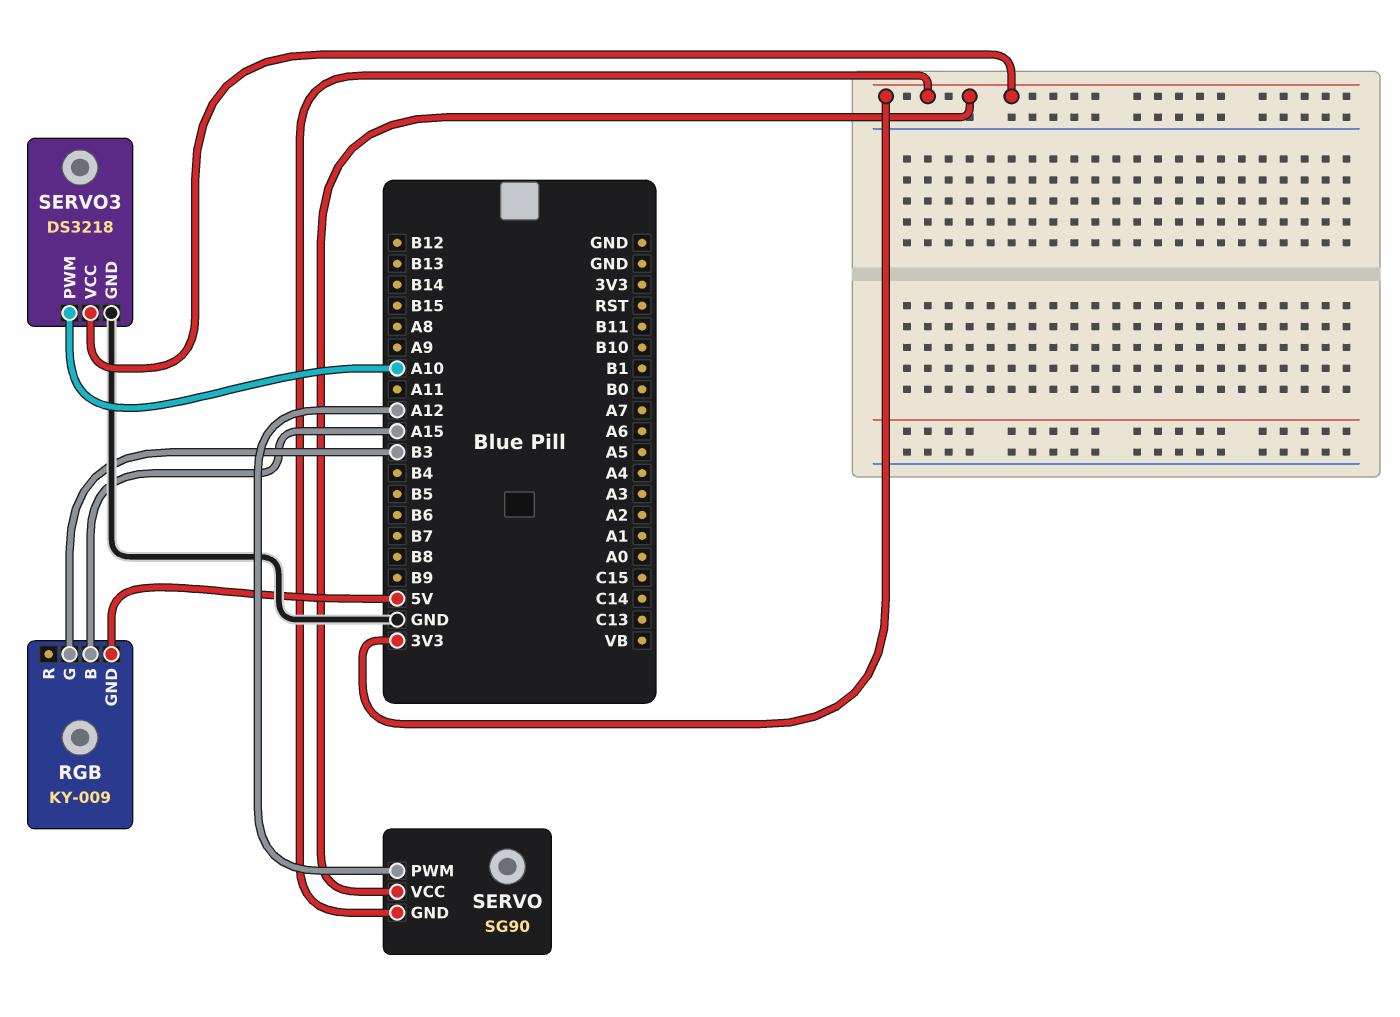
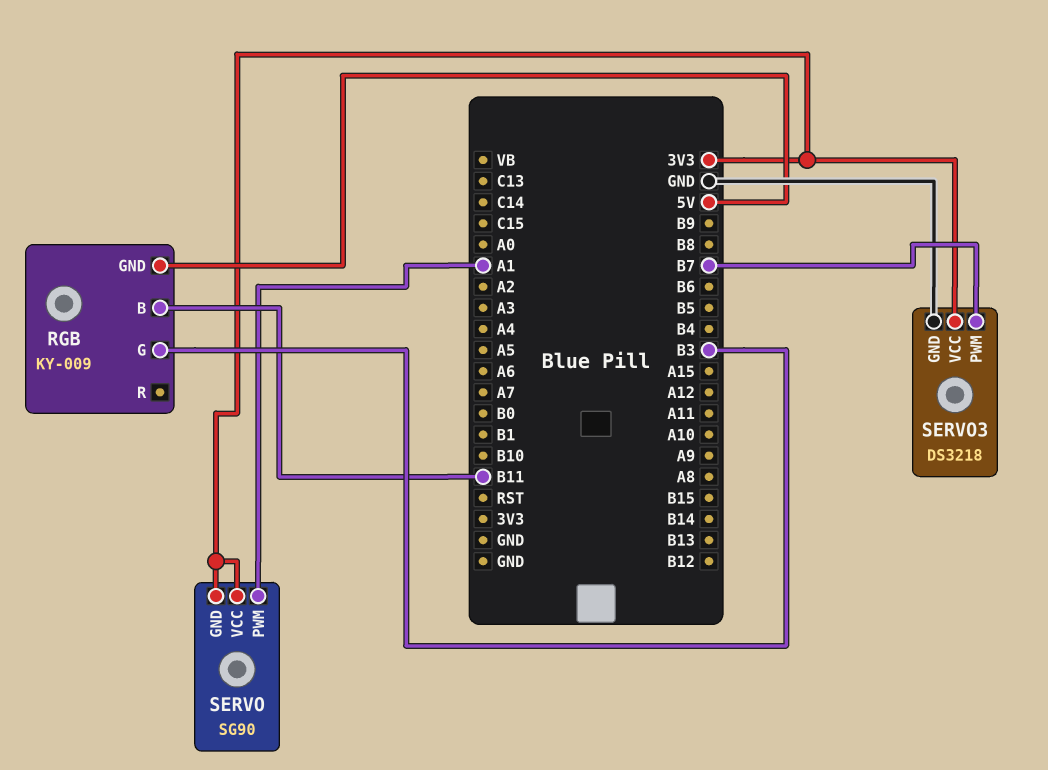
RGB pin B: A15 -> B11
SERVO pin PWM: A12 -> A1
SERVO3 pin PWM: A10 -> B7

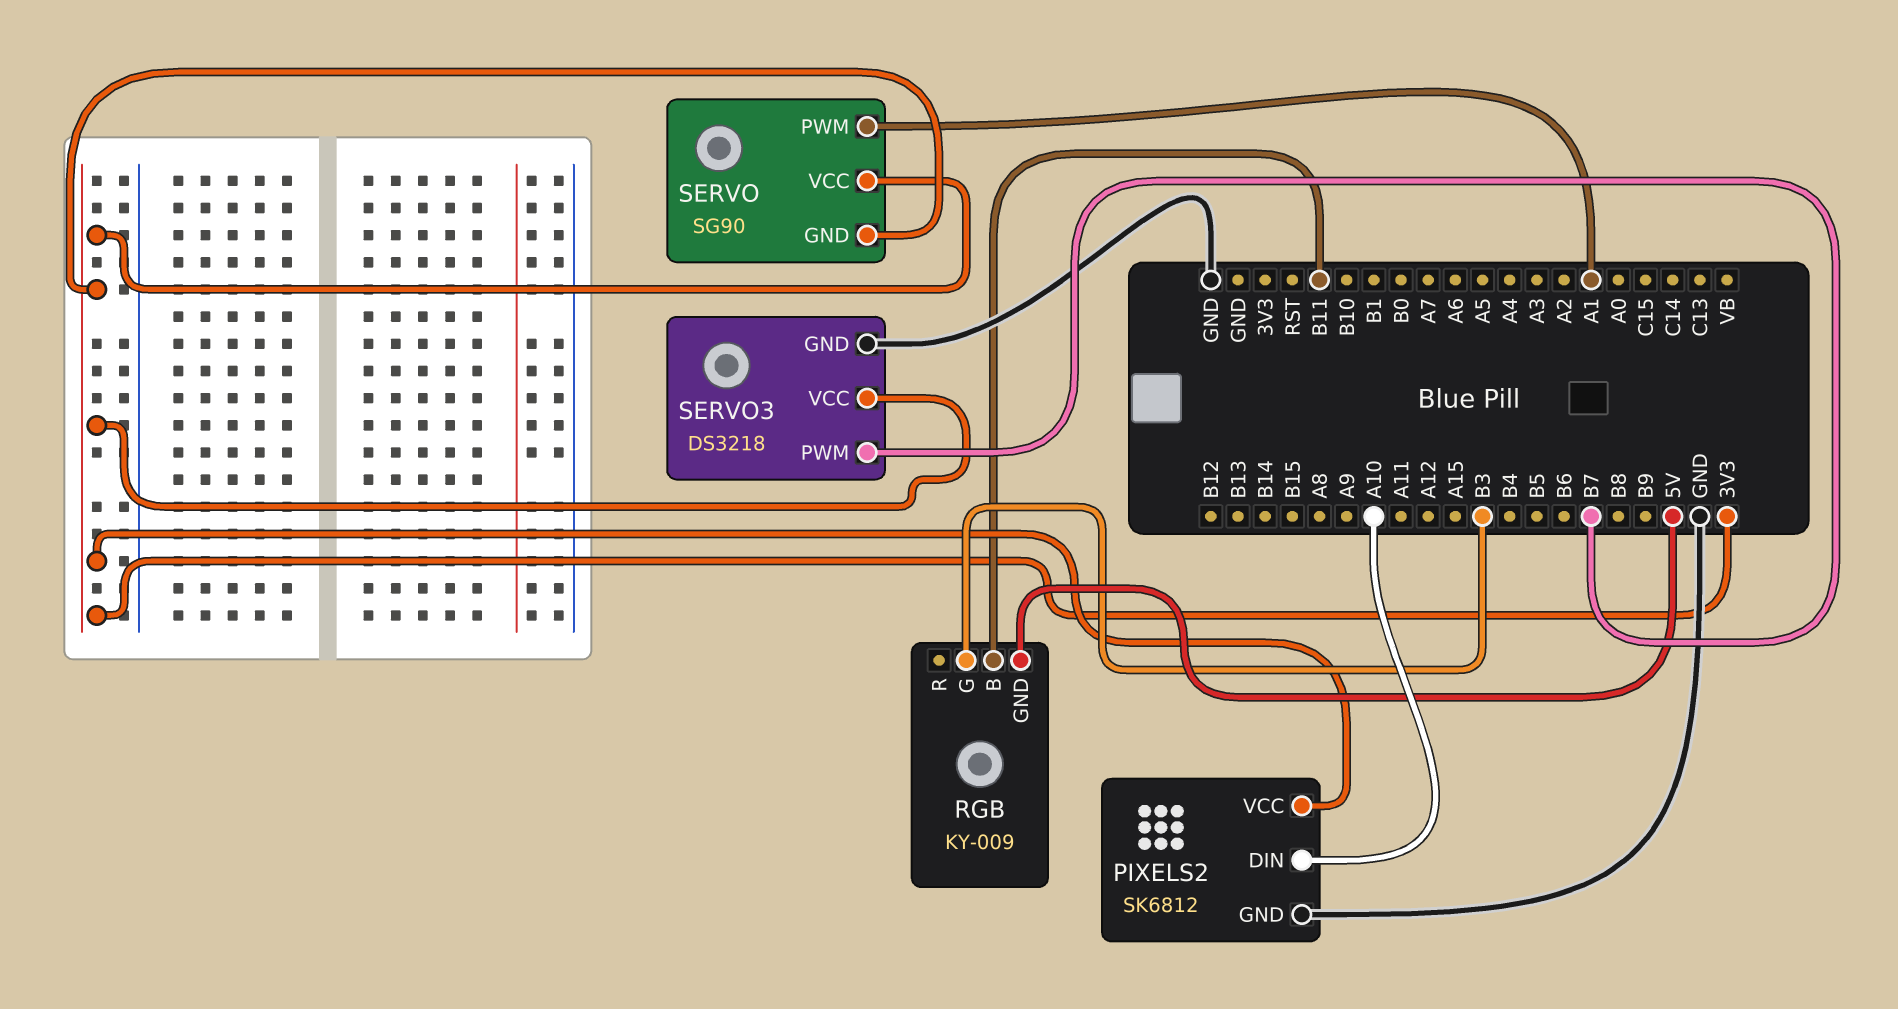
PIXELS2: none -> SK6812
PIXELS2 pin DIN: none -> A10
PIXELS2 pin GND: none -> GND
PIXELS2 pin VCC: none -> 3V3

